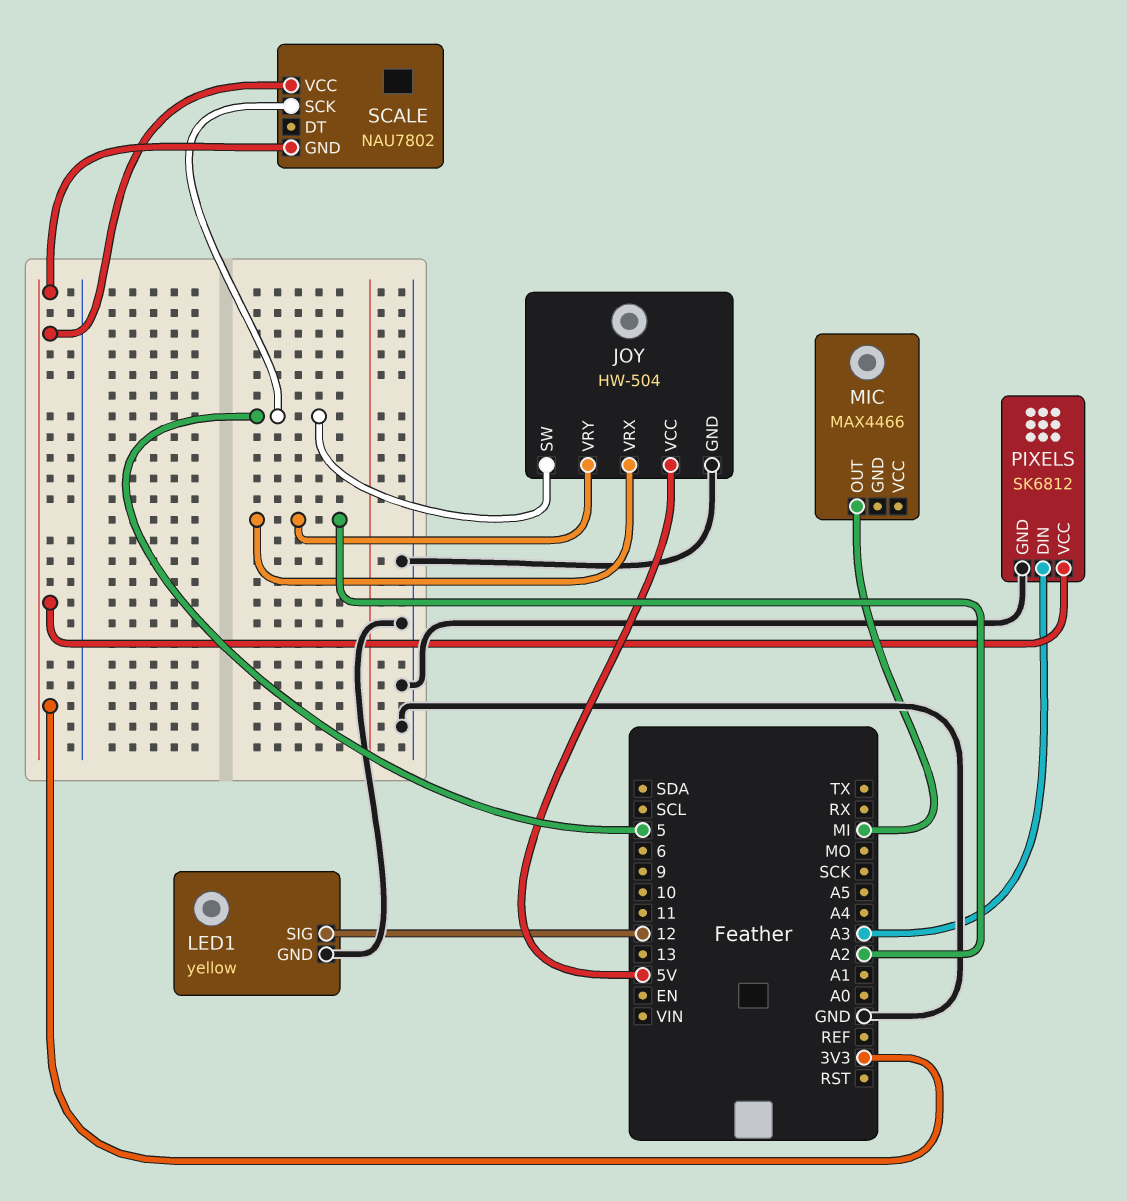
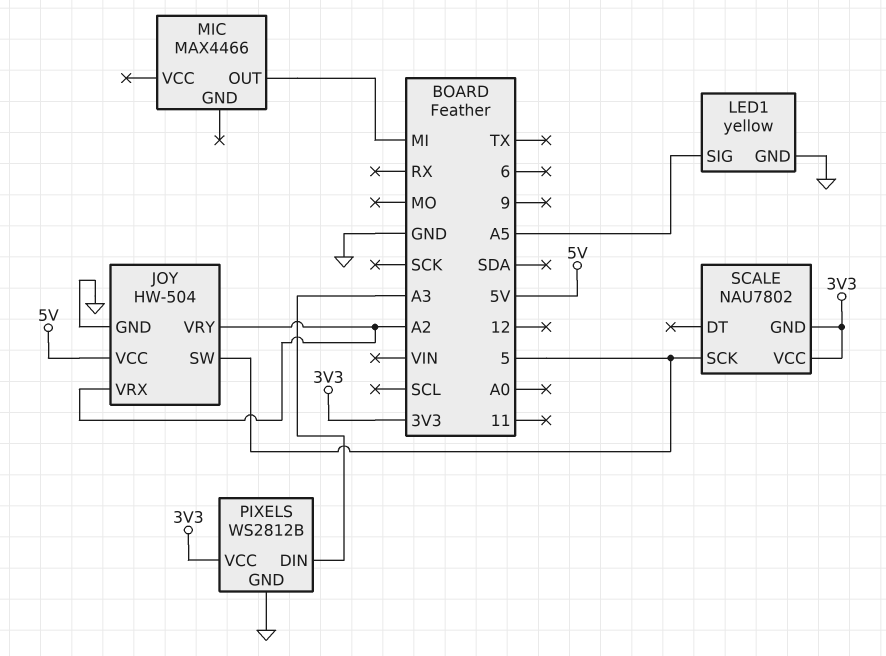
LED1 pin SIG: 12 -> A5
PIXELS: SK6812 -> WS2812B

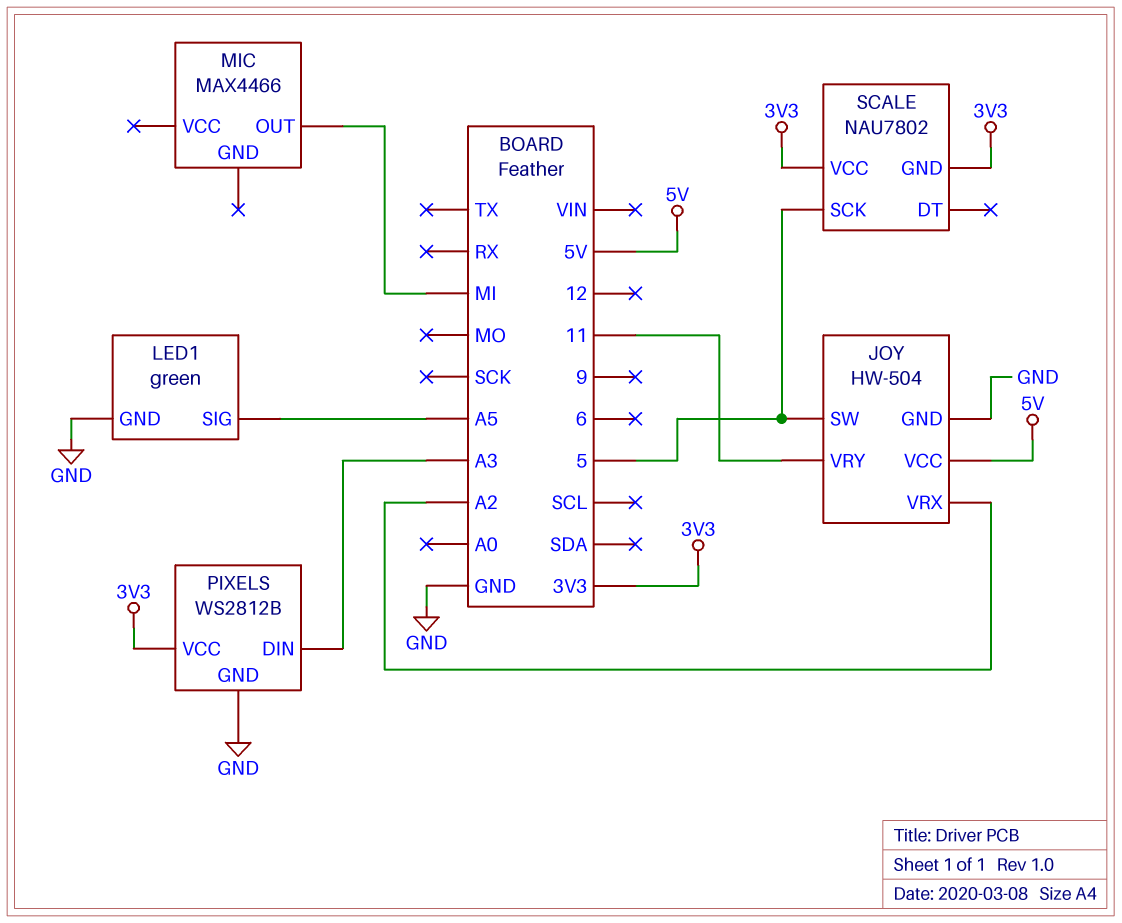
JOY pin VRY: A2 -> 11
LED1: yellow -> green

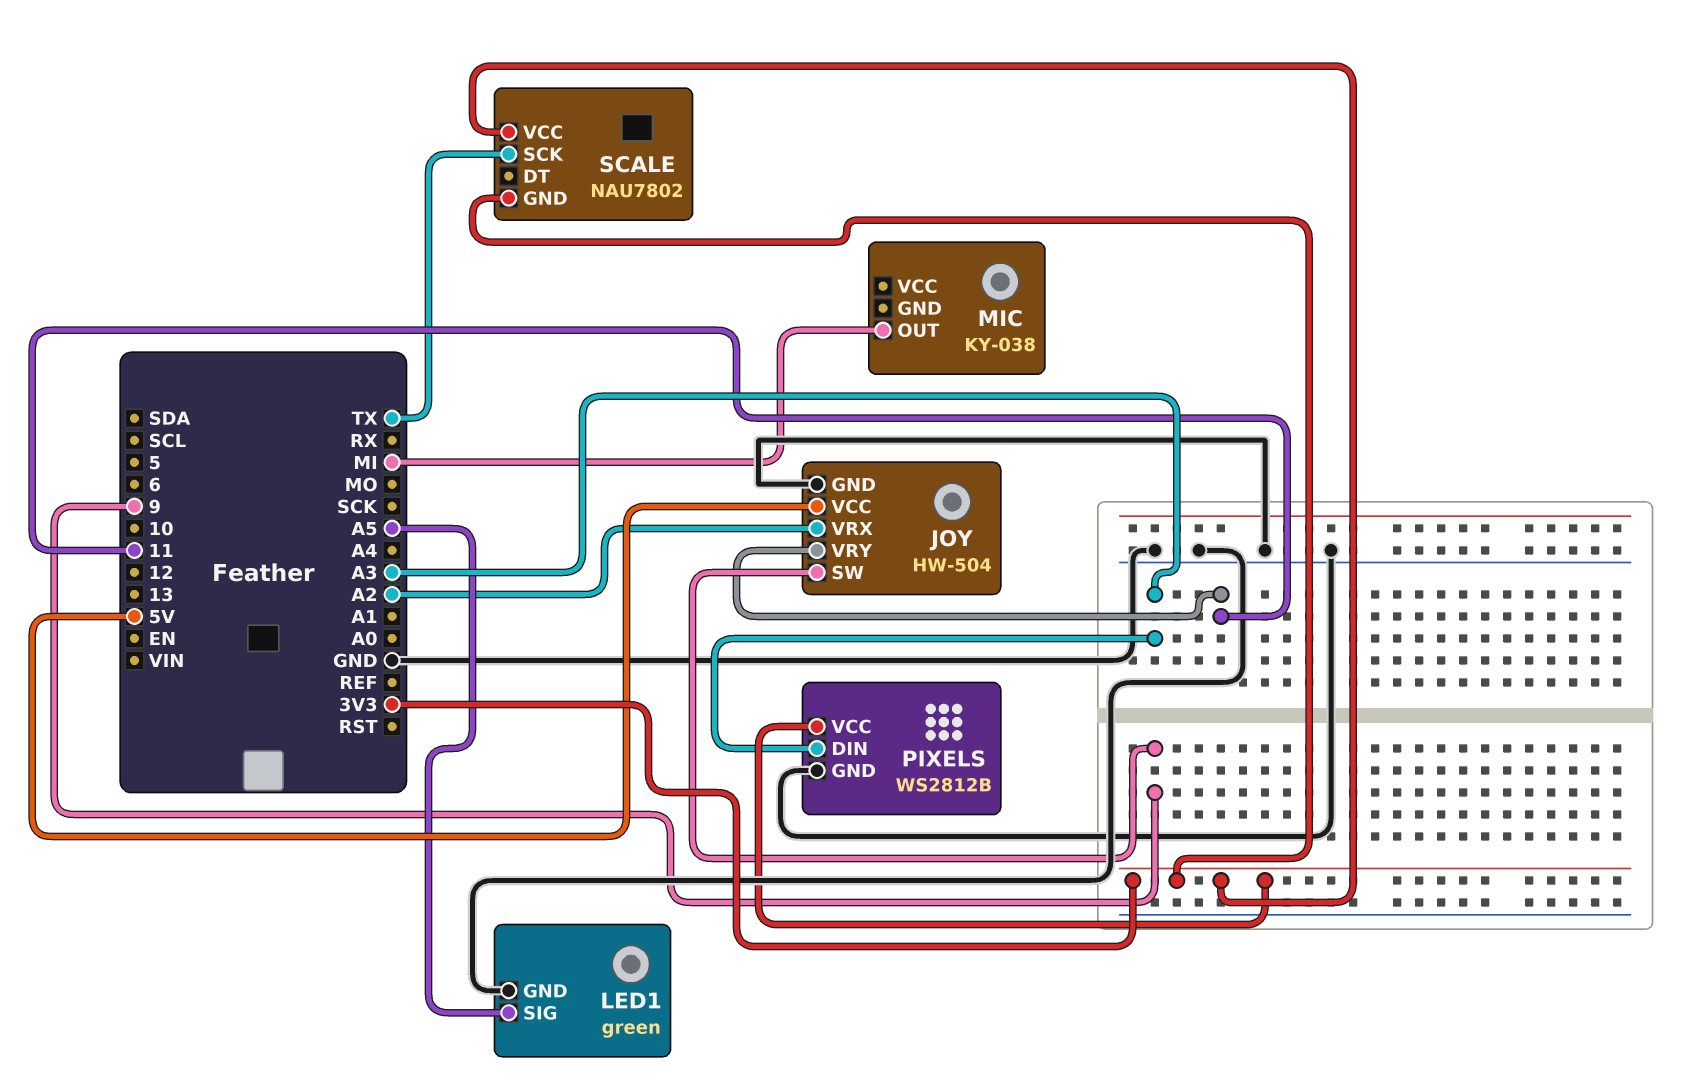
JOY pin SW: 5 -> 9
MIC: MAX4466 -> KY-038
SCALE pin SCK: 5 -> TX

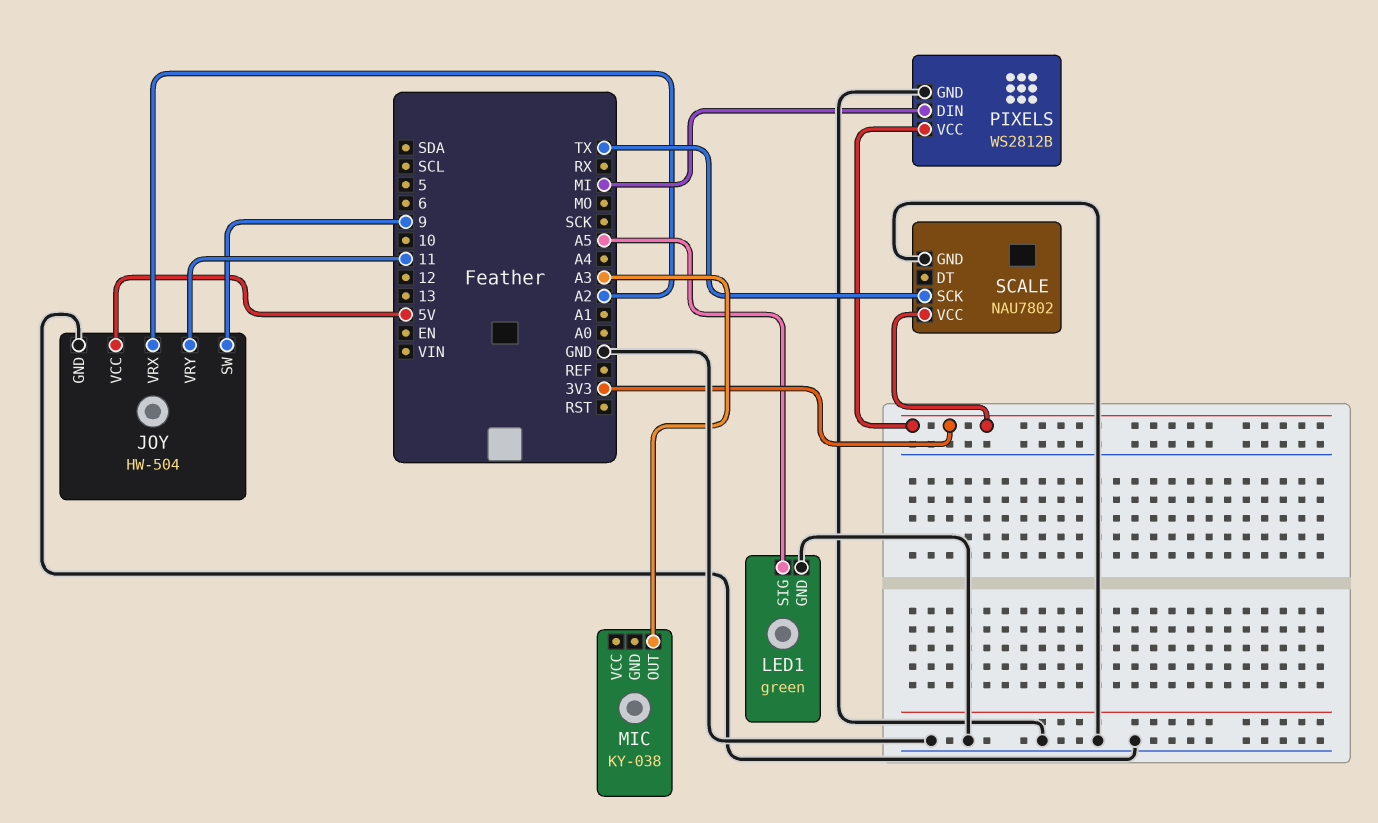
MIC pin OUT: MI -> A3
PIXELS pin DIN: A3 -> MI
SCALE pin GND: 3V3 -> GND

